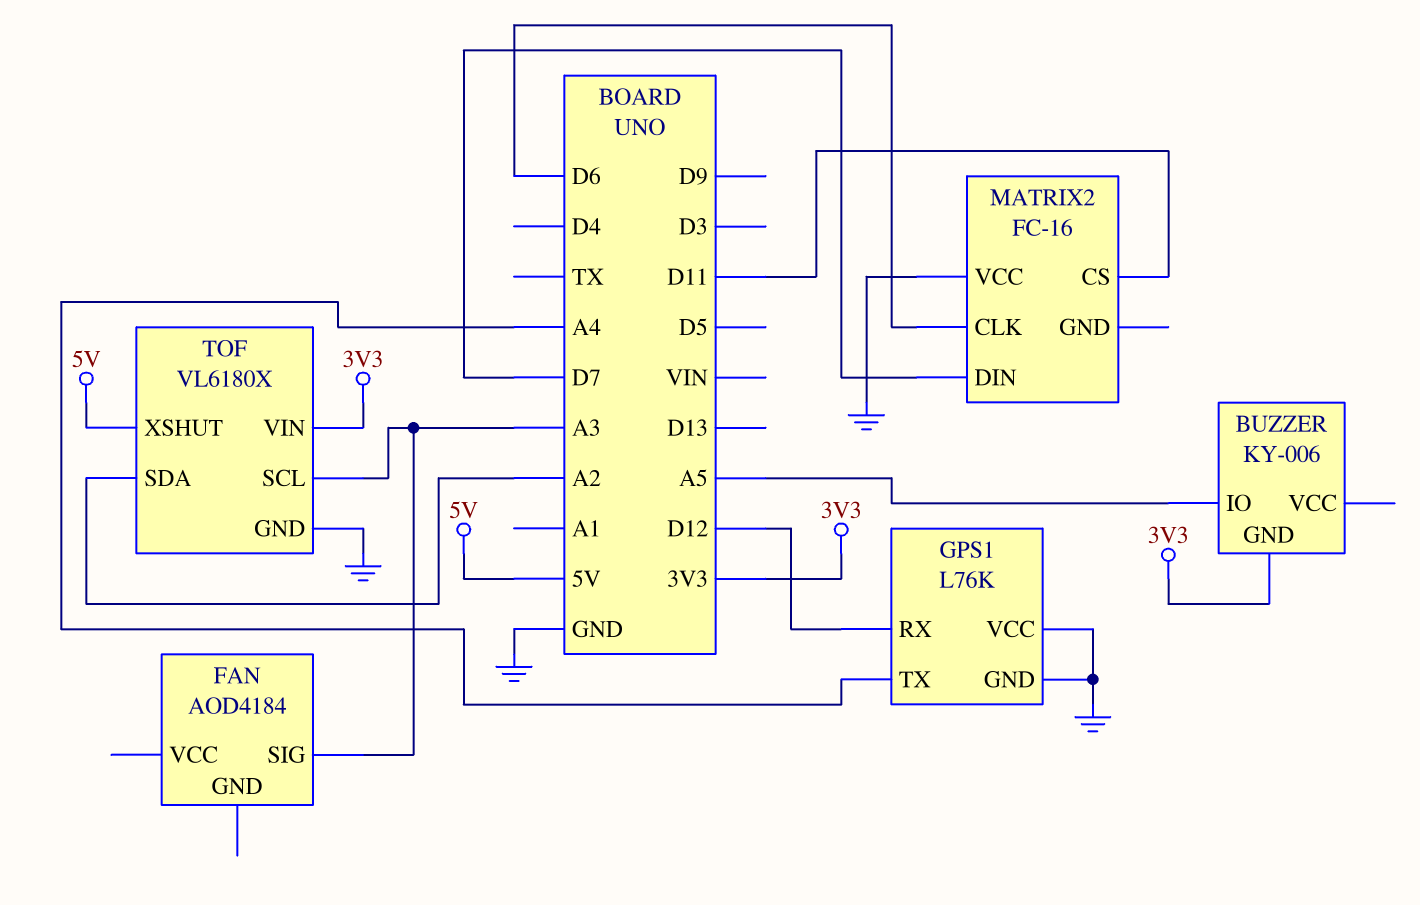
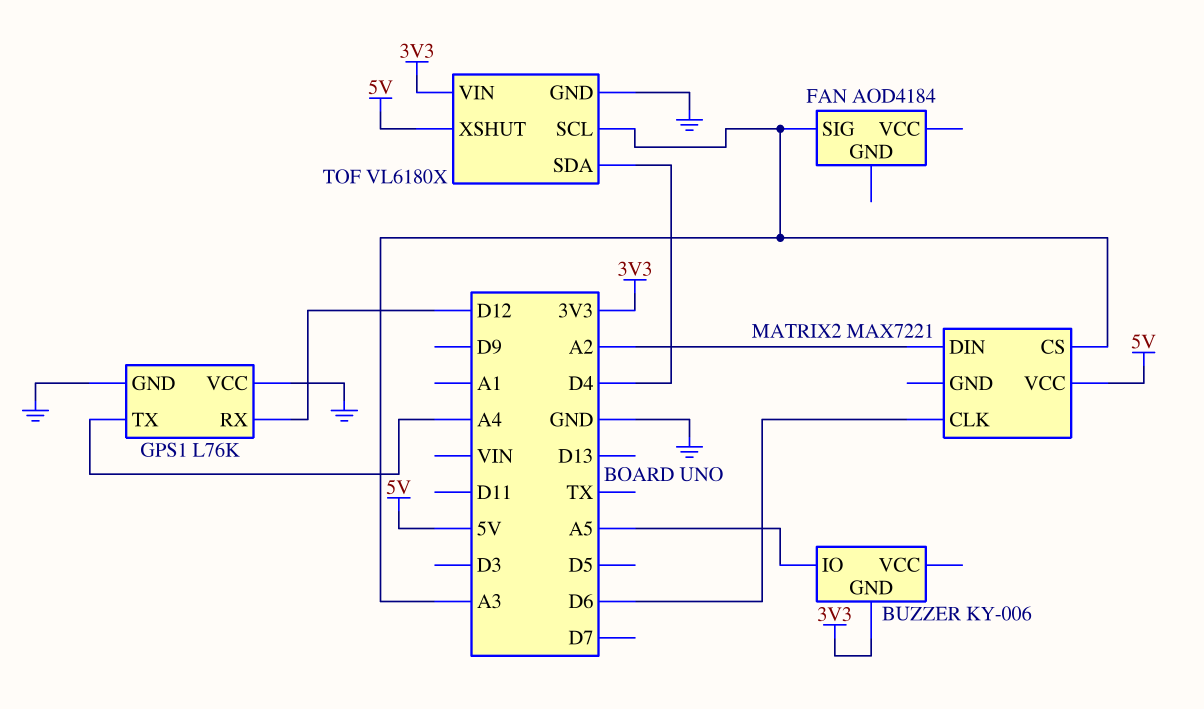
MATRIX2: FC-16 -> MAX7221
MATRIX2 pin CS: D11 -> A3
MATRIX2 pin DIN: D7 -> A2
MATRIX2 pin VCC: GND -> 5V
TOF pin SDA: A2 -> D4

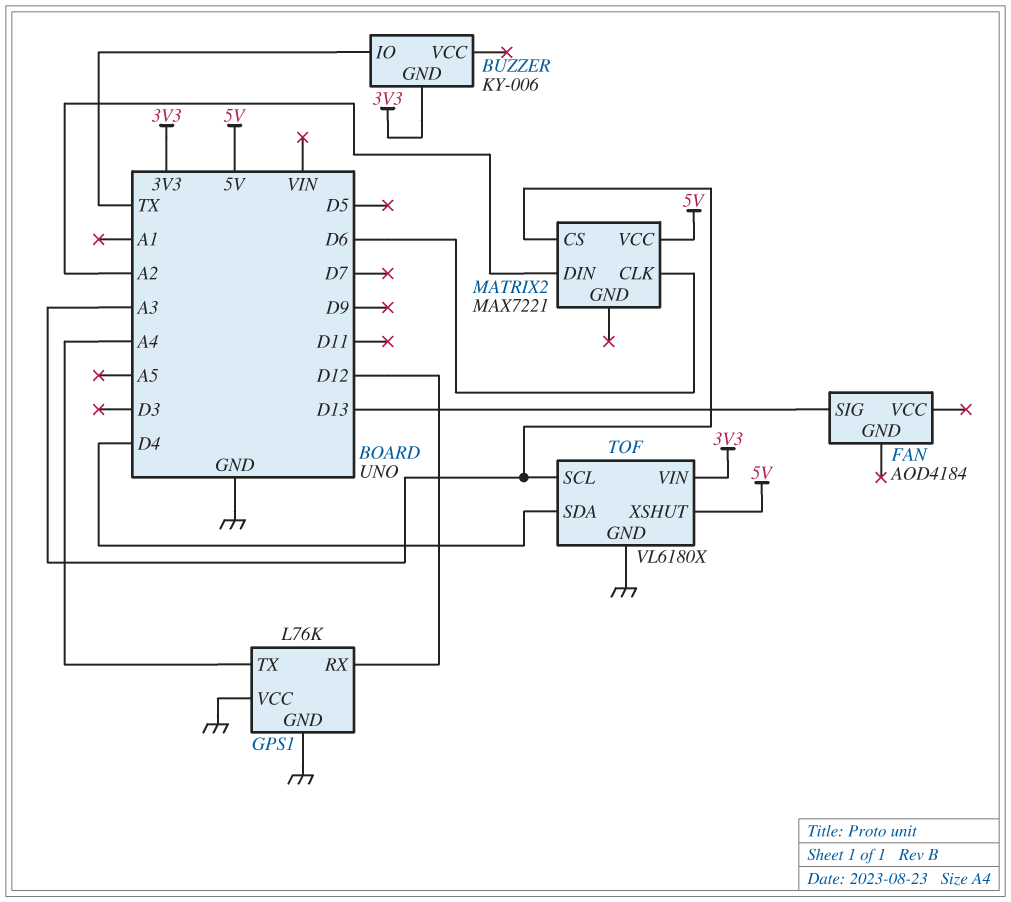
BUZZER pin IO: A5 -> TX
FAN pin SIG: A3 -> D13

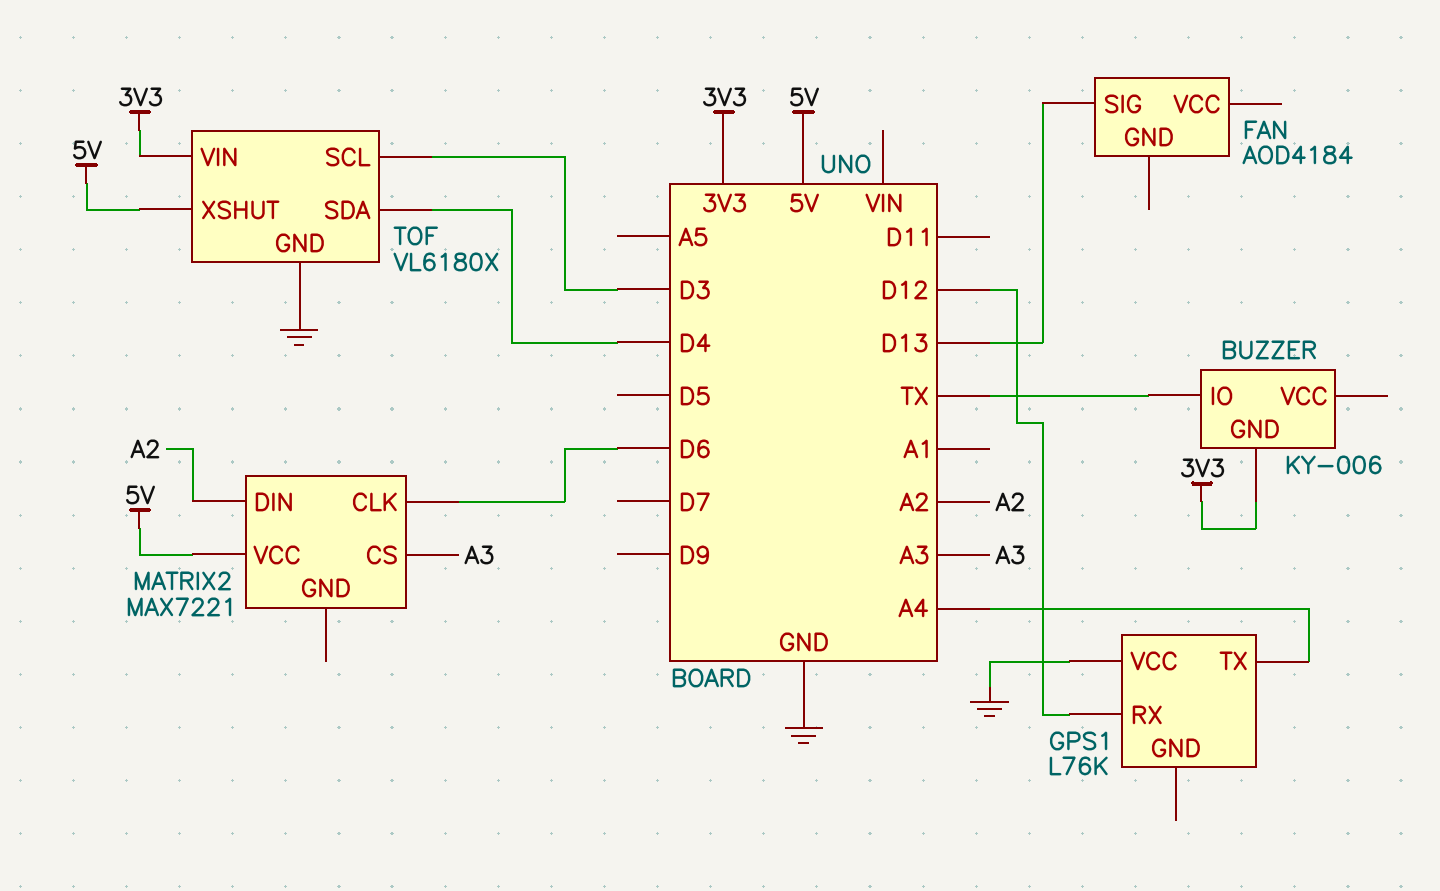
GPS1 pin GND: GND -> none
TOF pin SCL: A3 -> D3

